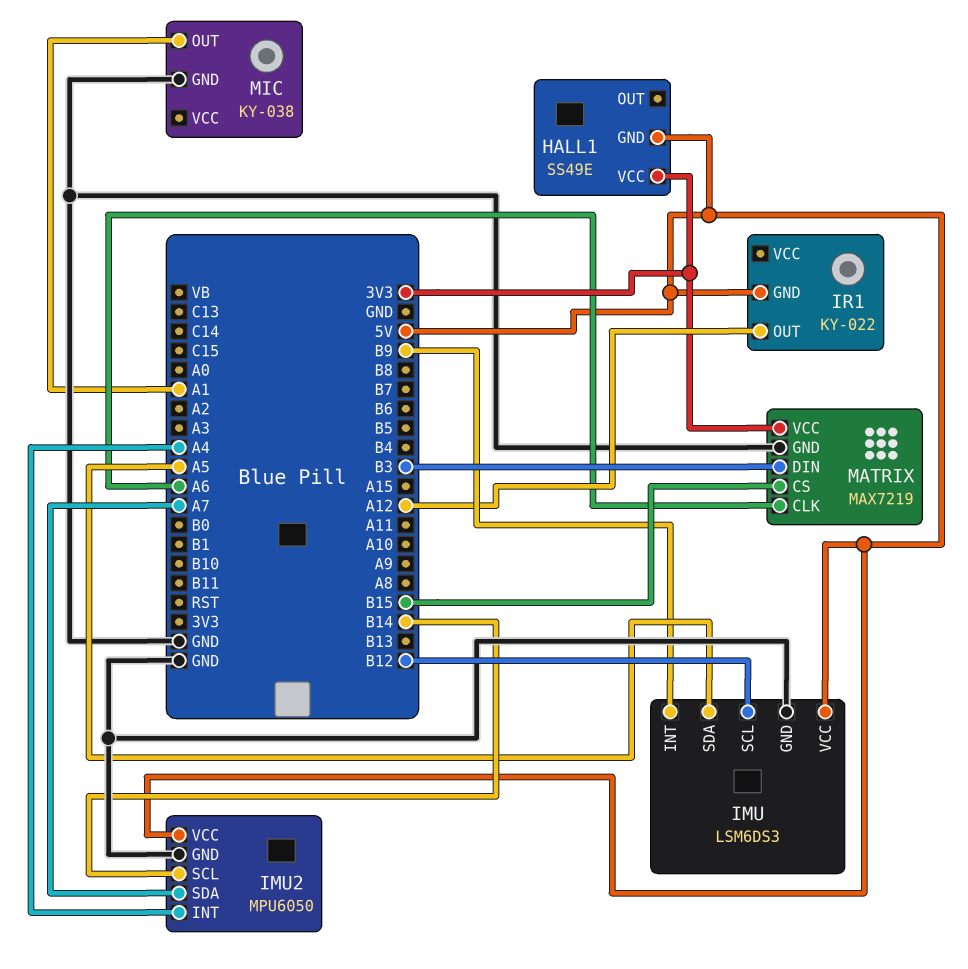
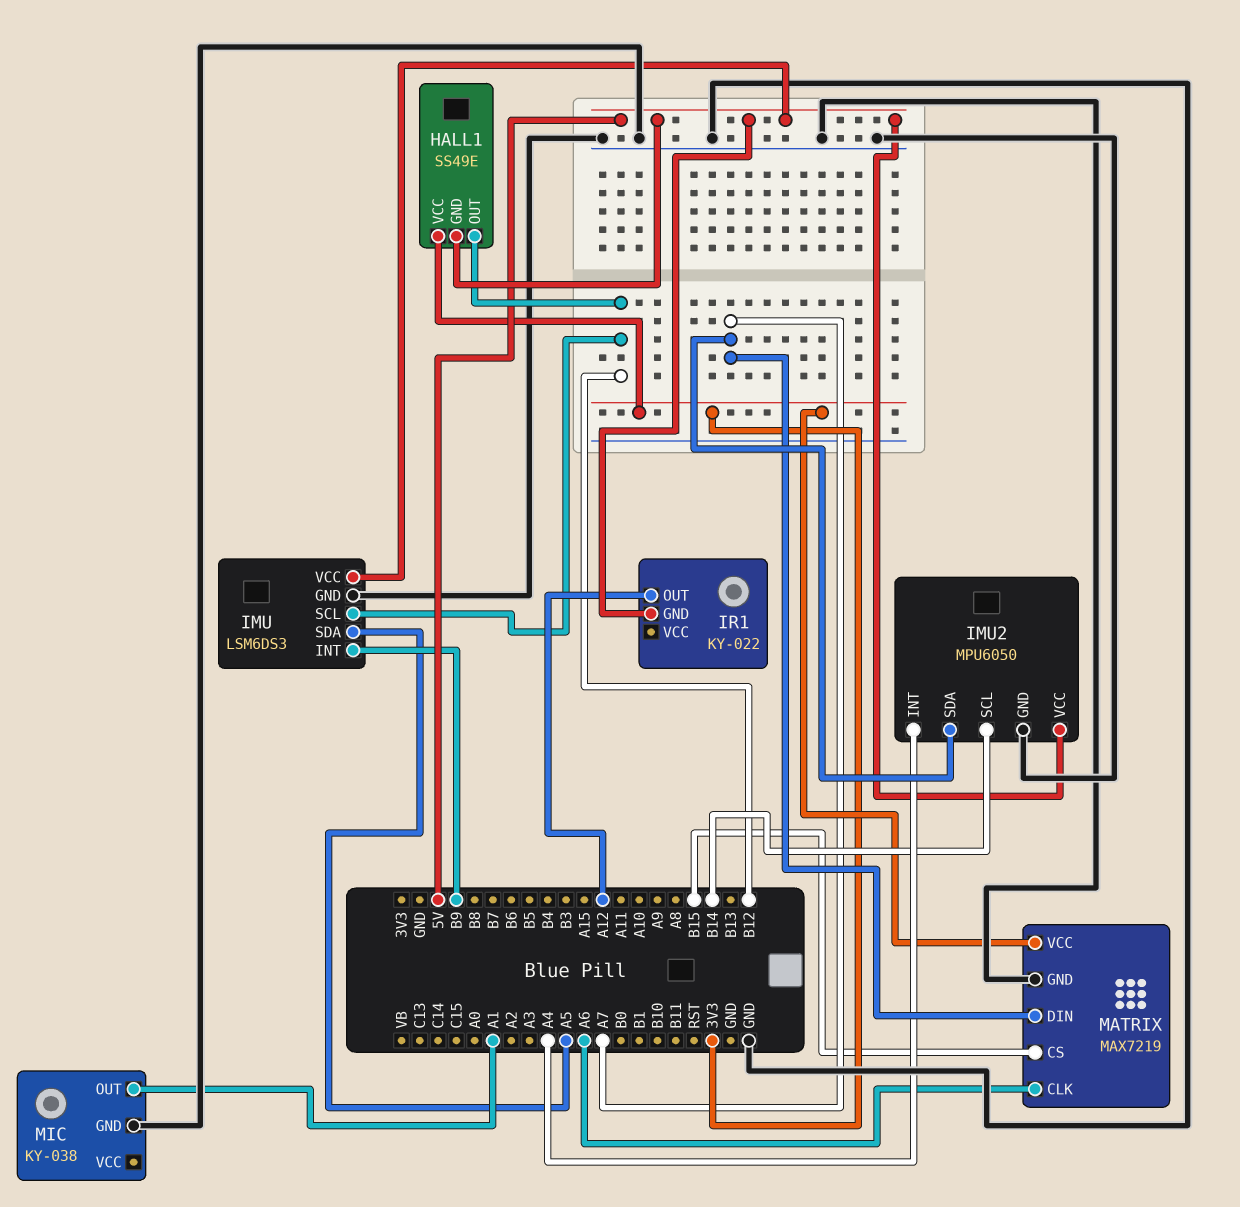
HALL1 pin OUT: none -> B12
MATRIX pin DIN: B3 -> A7

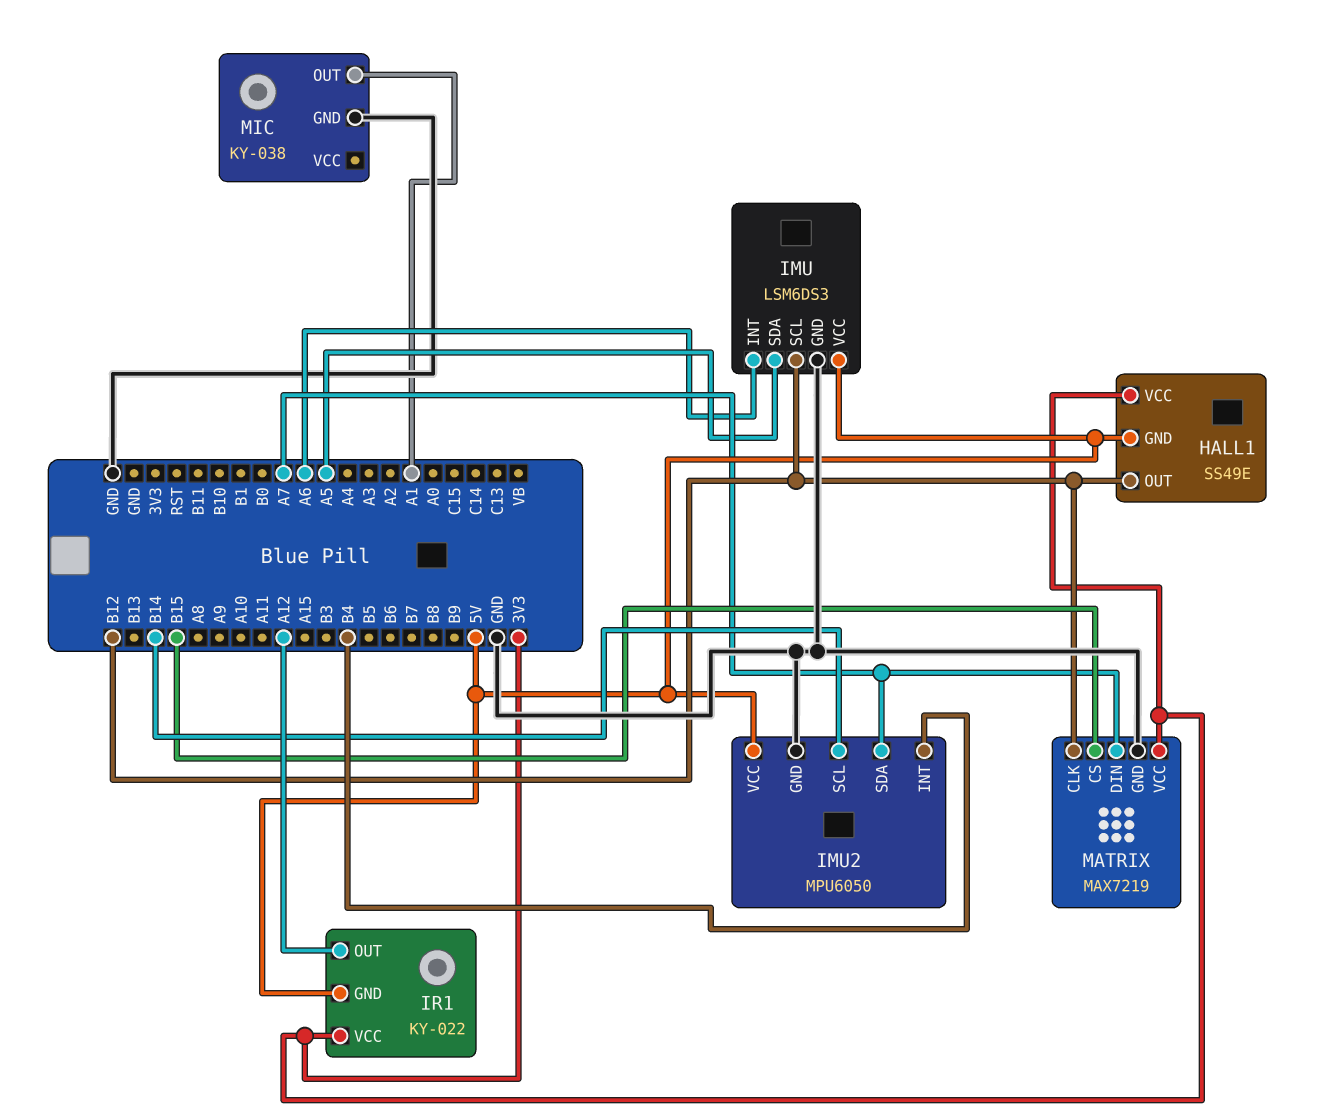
IMU pin INT: B9 -> A6
IMU2 pin INT: A4 -> B4
IR1 pin VCC: none -> 3V3
MATRIX pin CLK: A6 -> B12

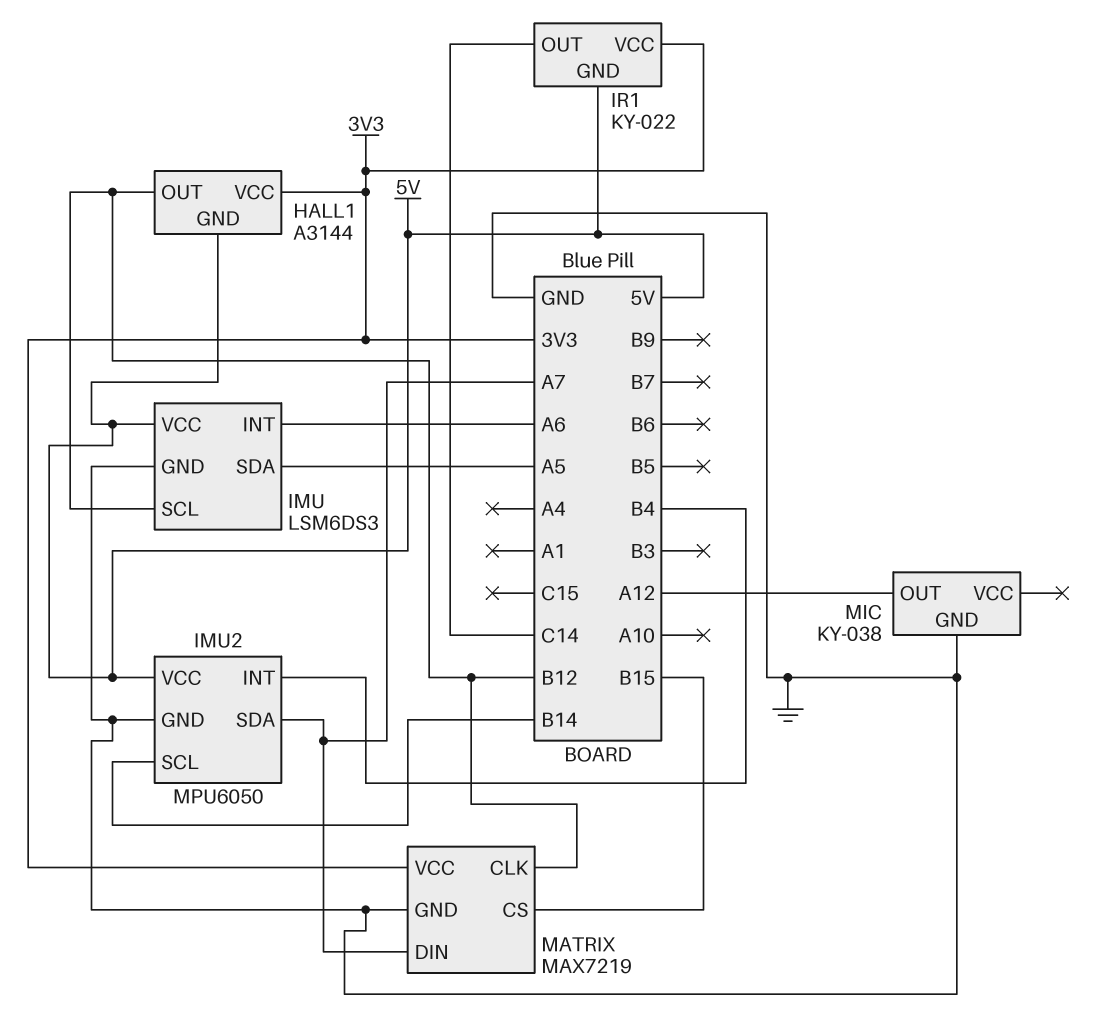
HALL1: SS49E -> A3144
IR1 pin OUT: A12 -> C14
MIC pin OUT: A1 -> A12

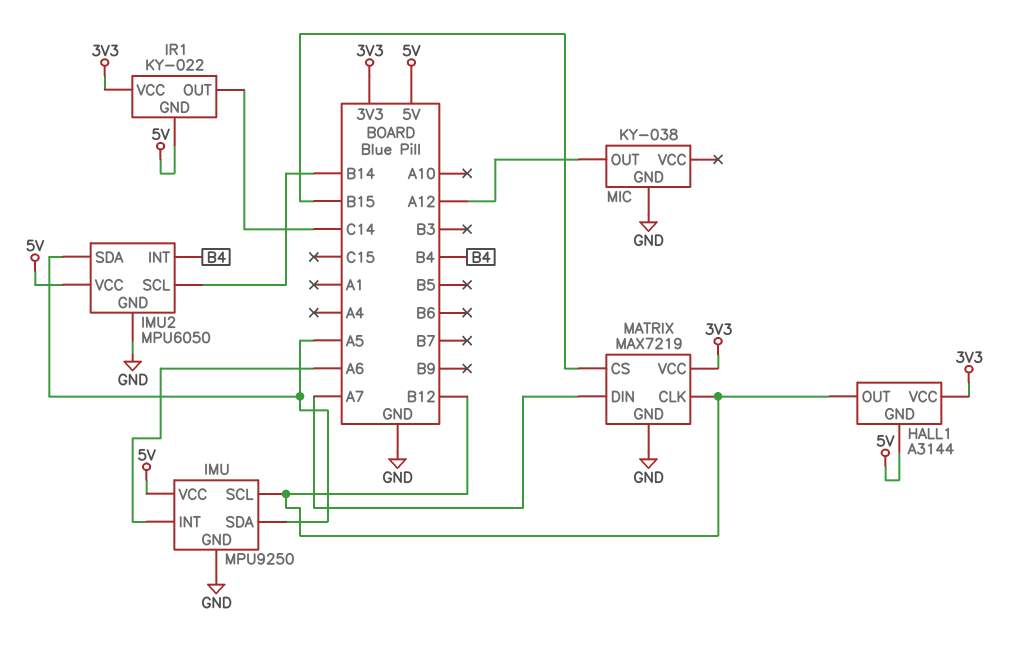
IMU: LSM6DS3 -> MPU9250
IMU2 pin SDA: A7 -> A5

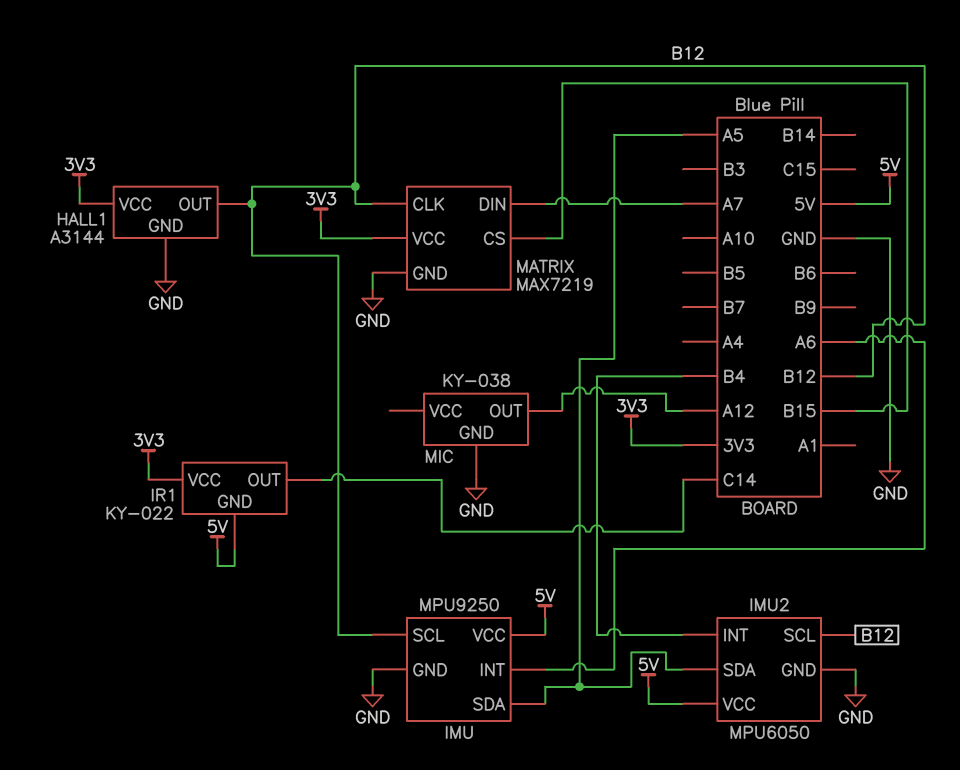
HALL1 pin GND: 5V -> GND
IMU2 pin SCL: B14 -> B12

